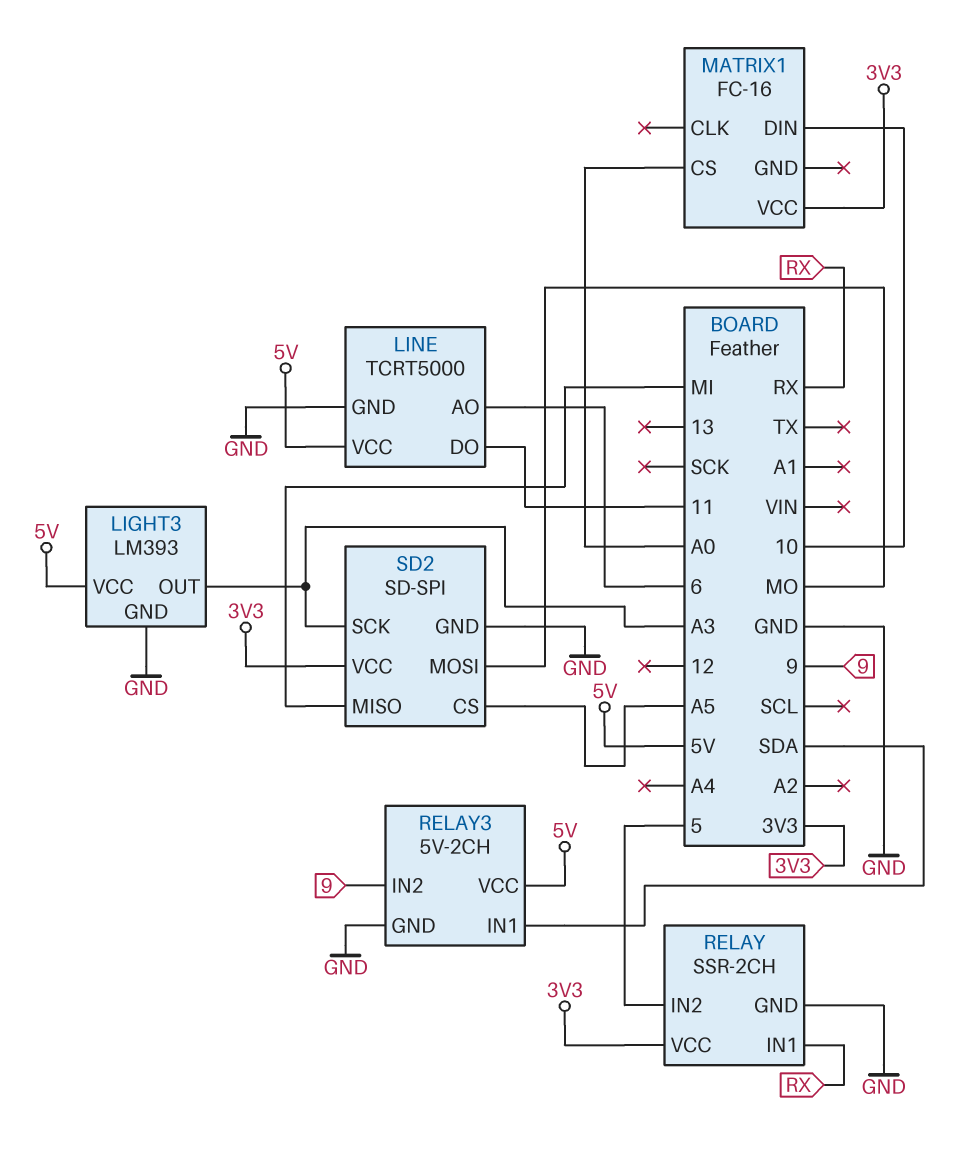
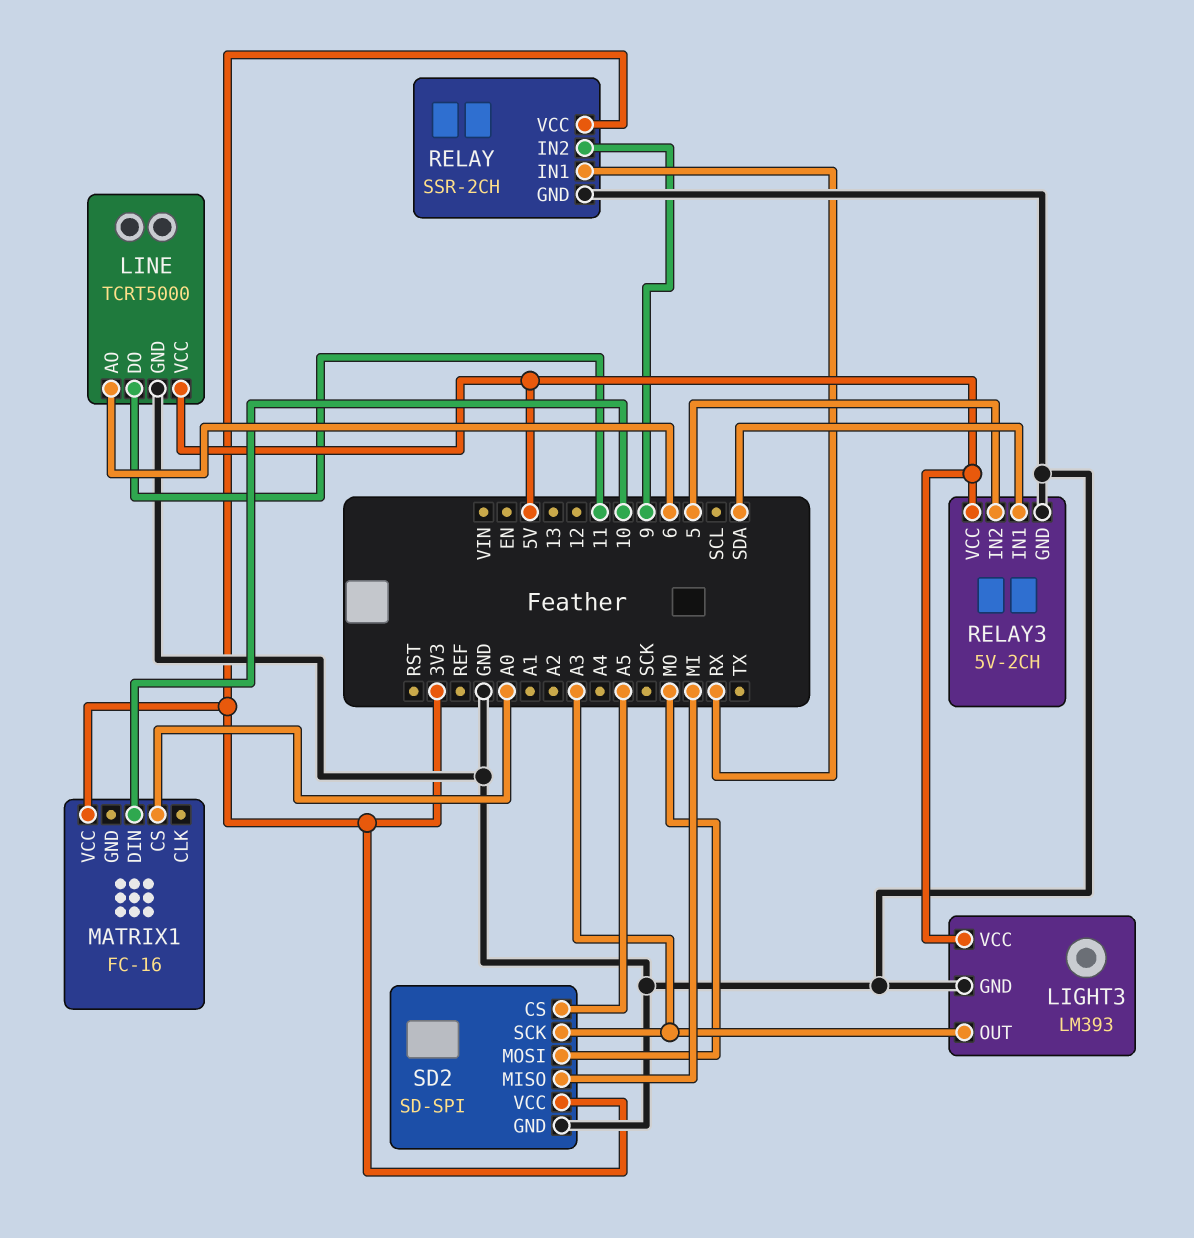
RELAY pin IN2: 5 -> 9
RELAY3 pin IN2: 9 -> 5

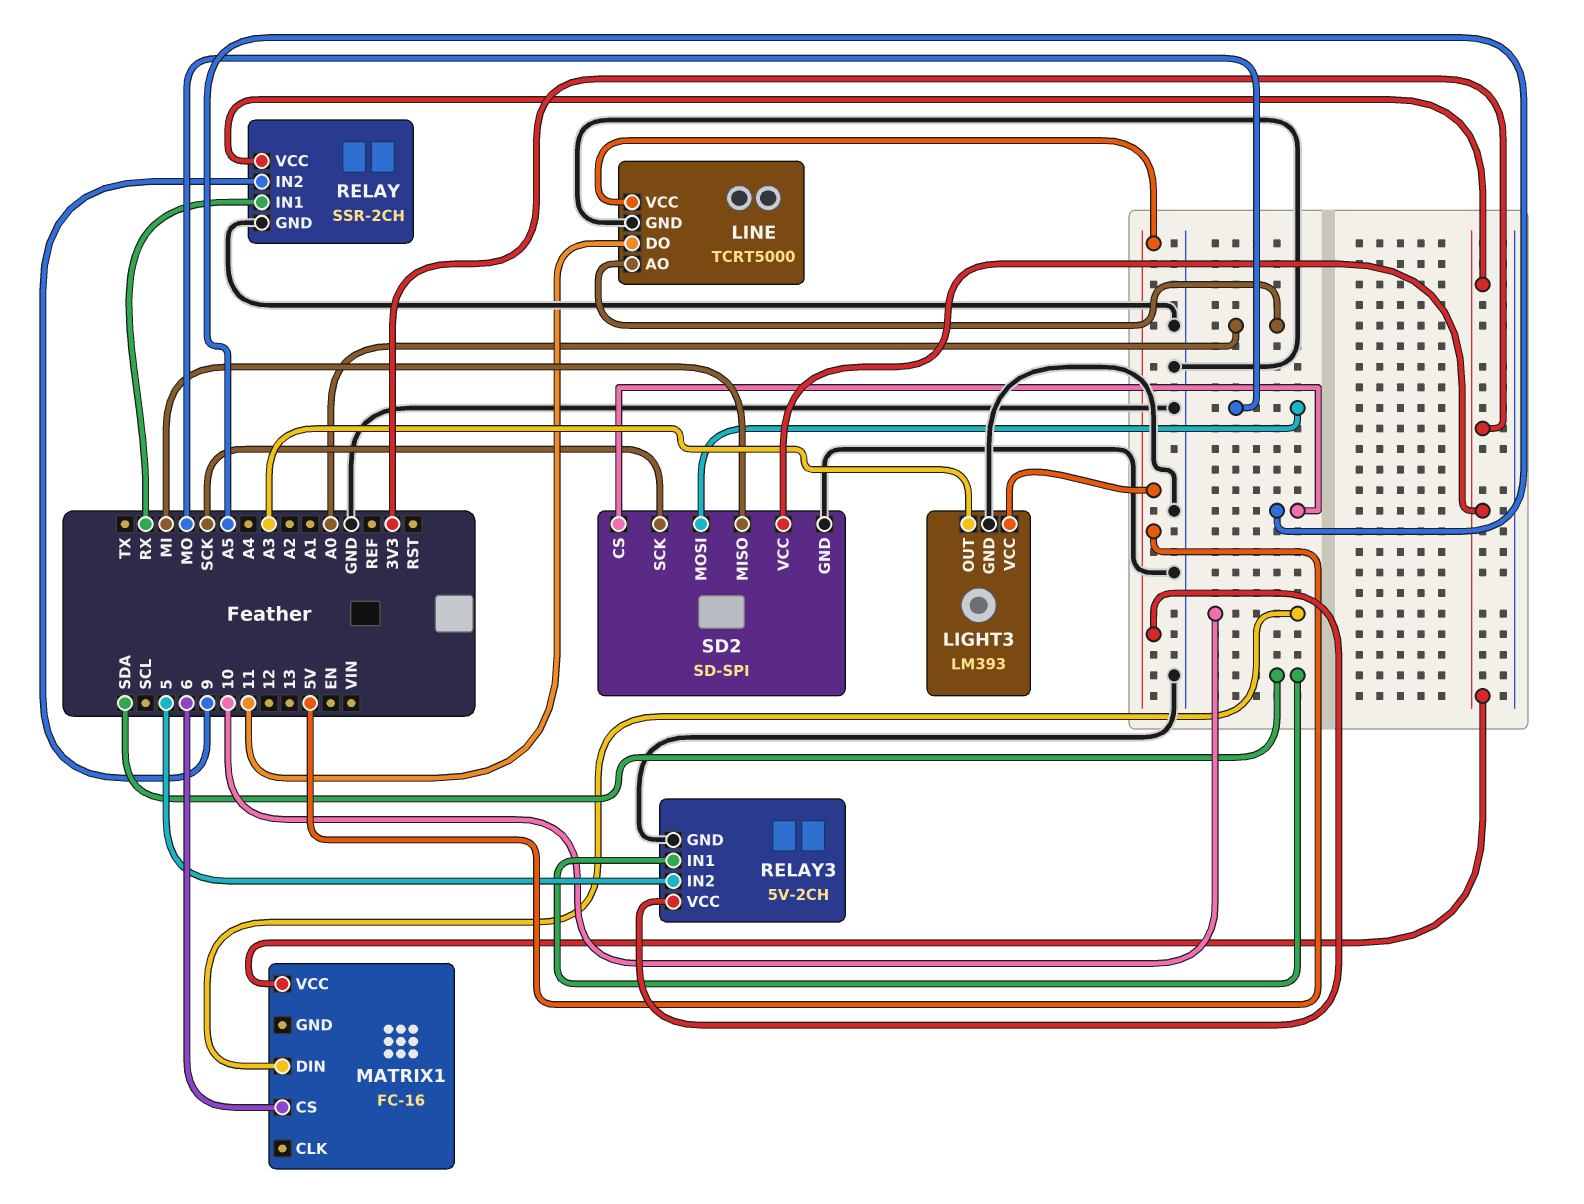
LINE pin AO: 6 -> A0
MATRIX1 pin CS: A0 -> 6
SD2 pin SCK: A3 -> SCK

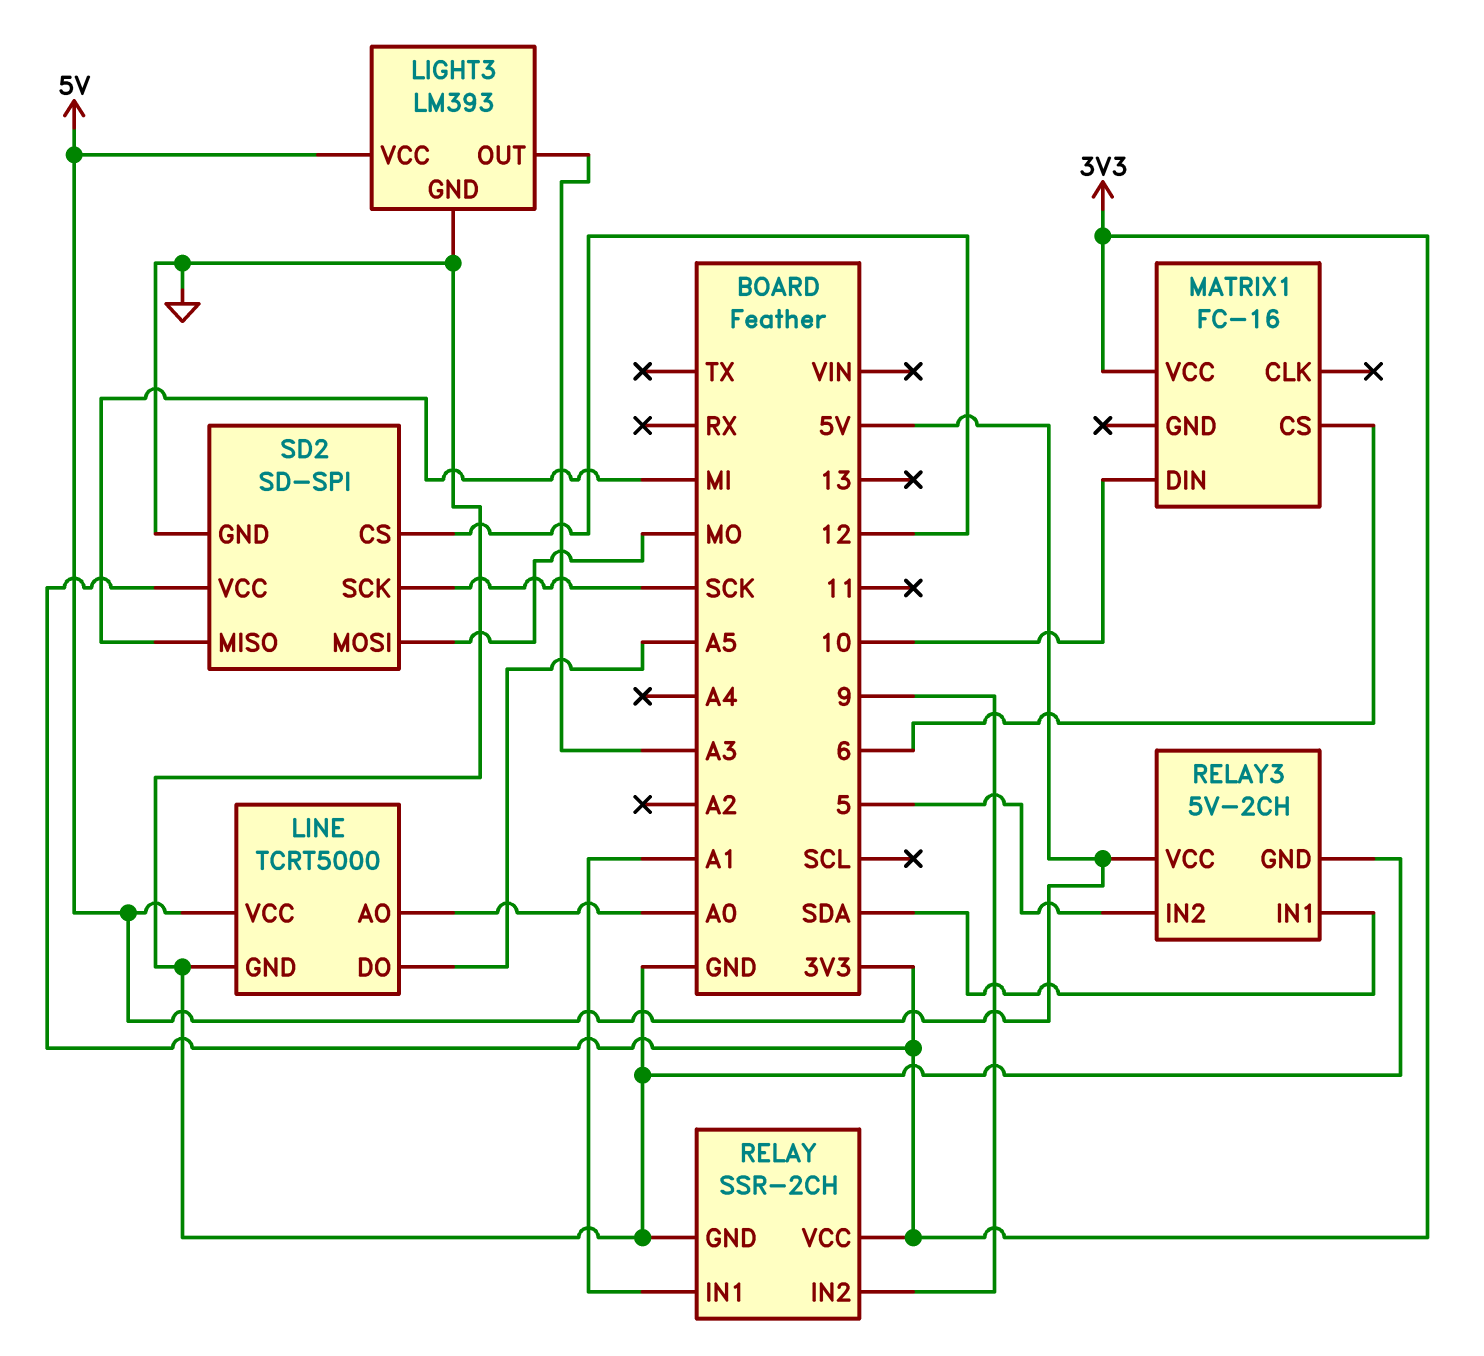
LINE pin DO: 11 -> A5
RELAY pin IN1: RX -> A1
SD2 pin CS: A5 -> 12

